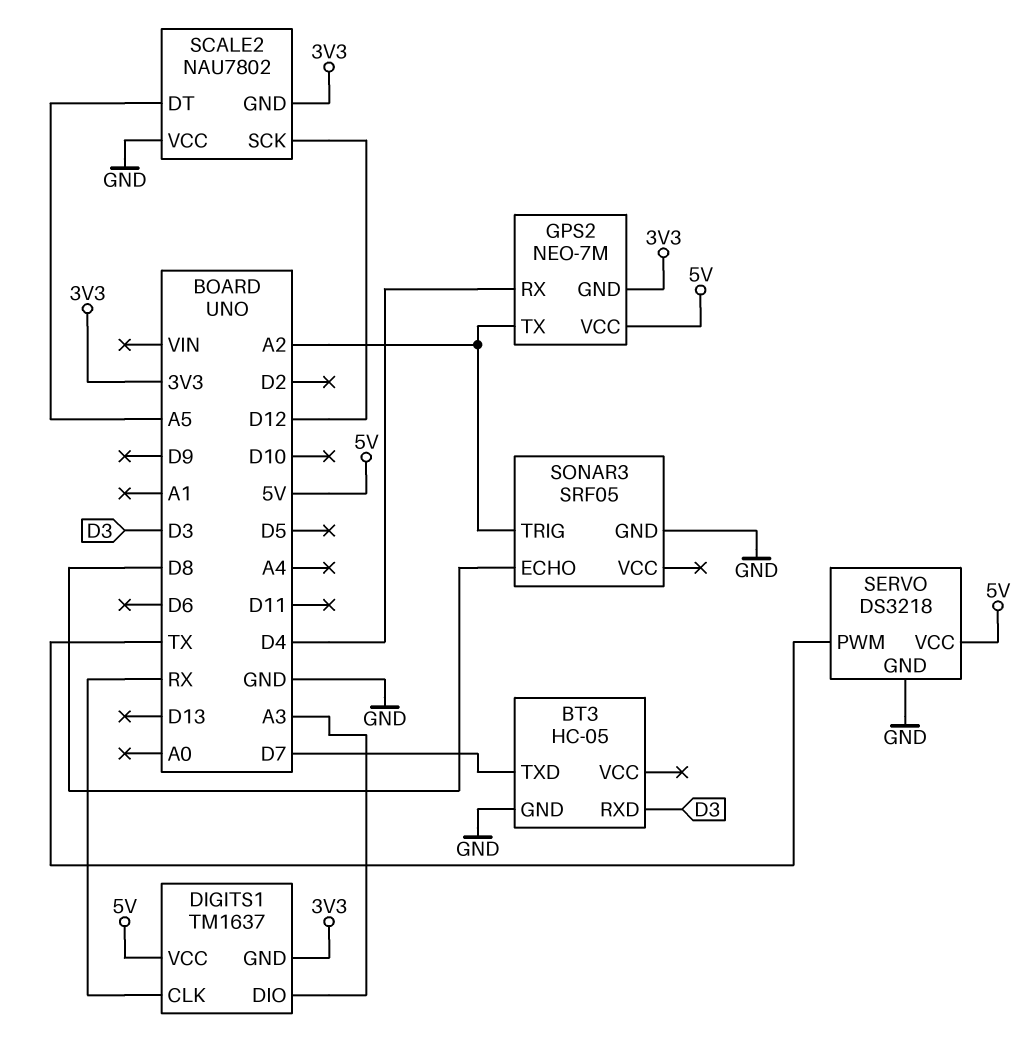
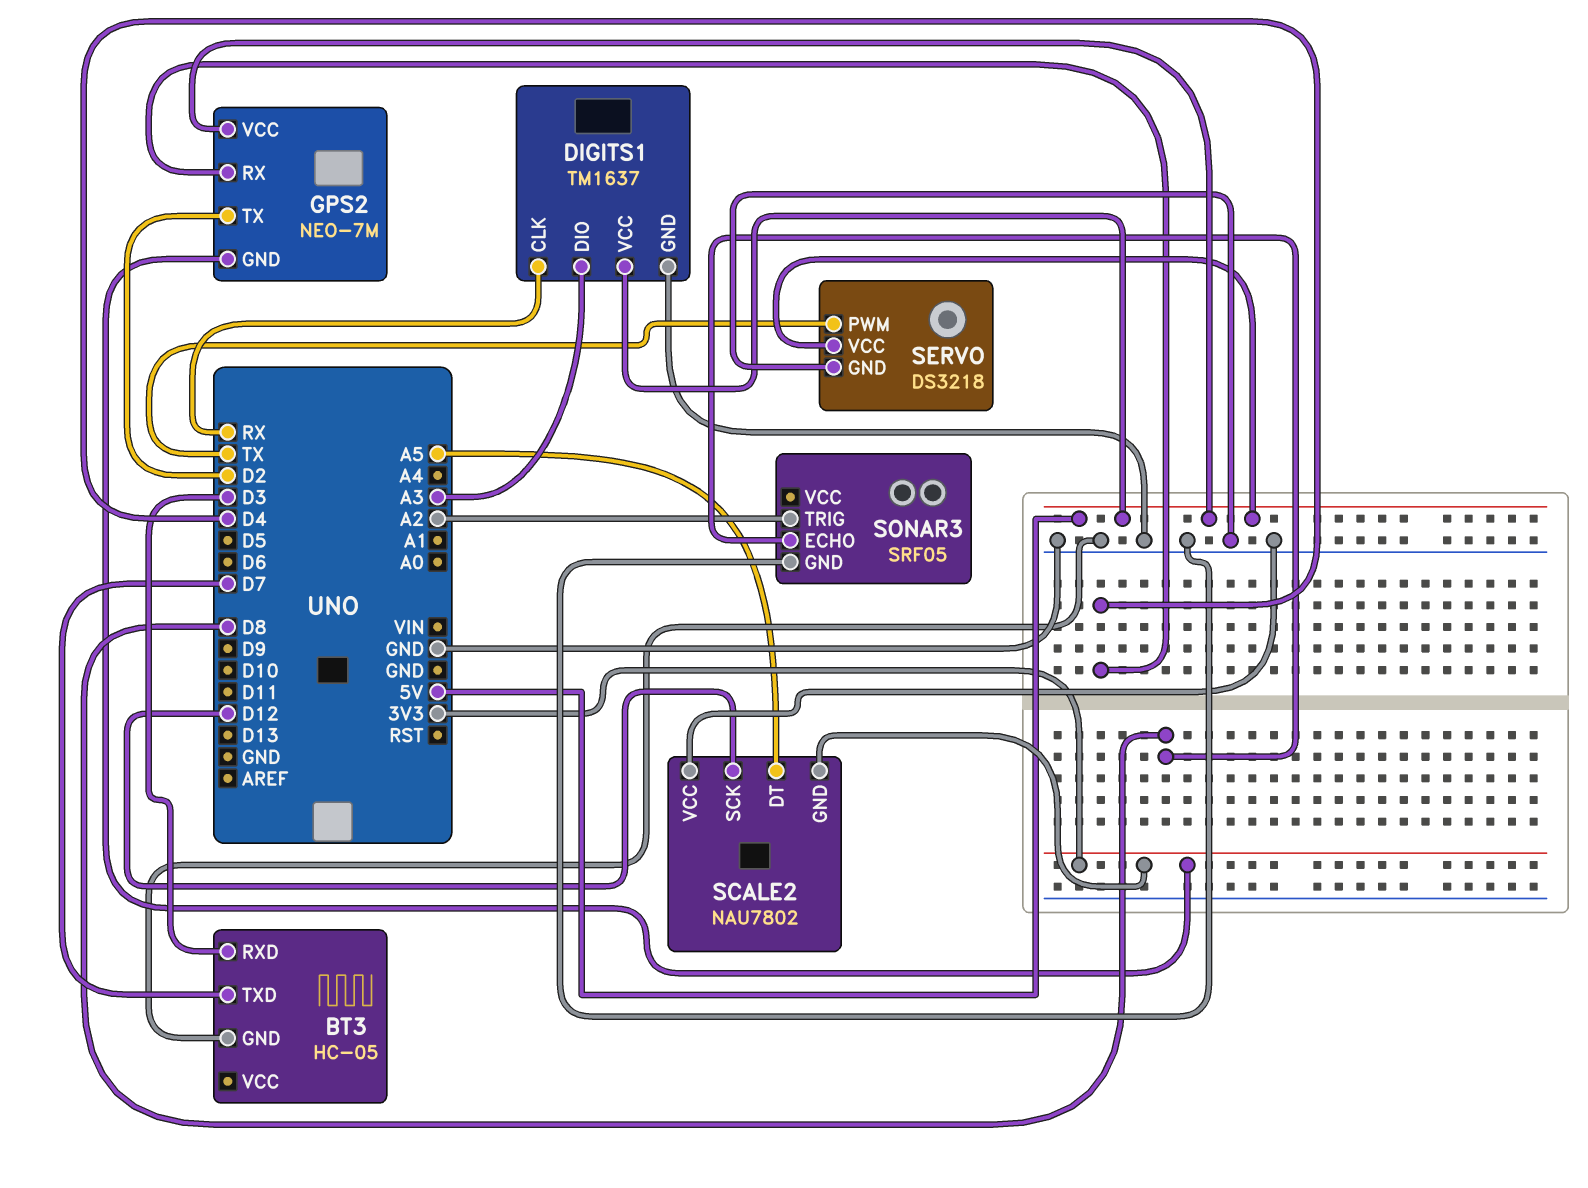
DIGITS1 pin GND: 3V3 -> GND
GPS2 pin TX: A2 -> D2

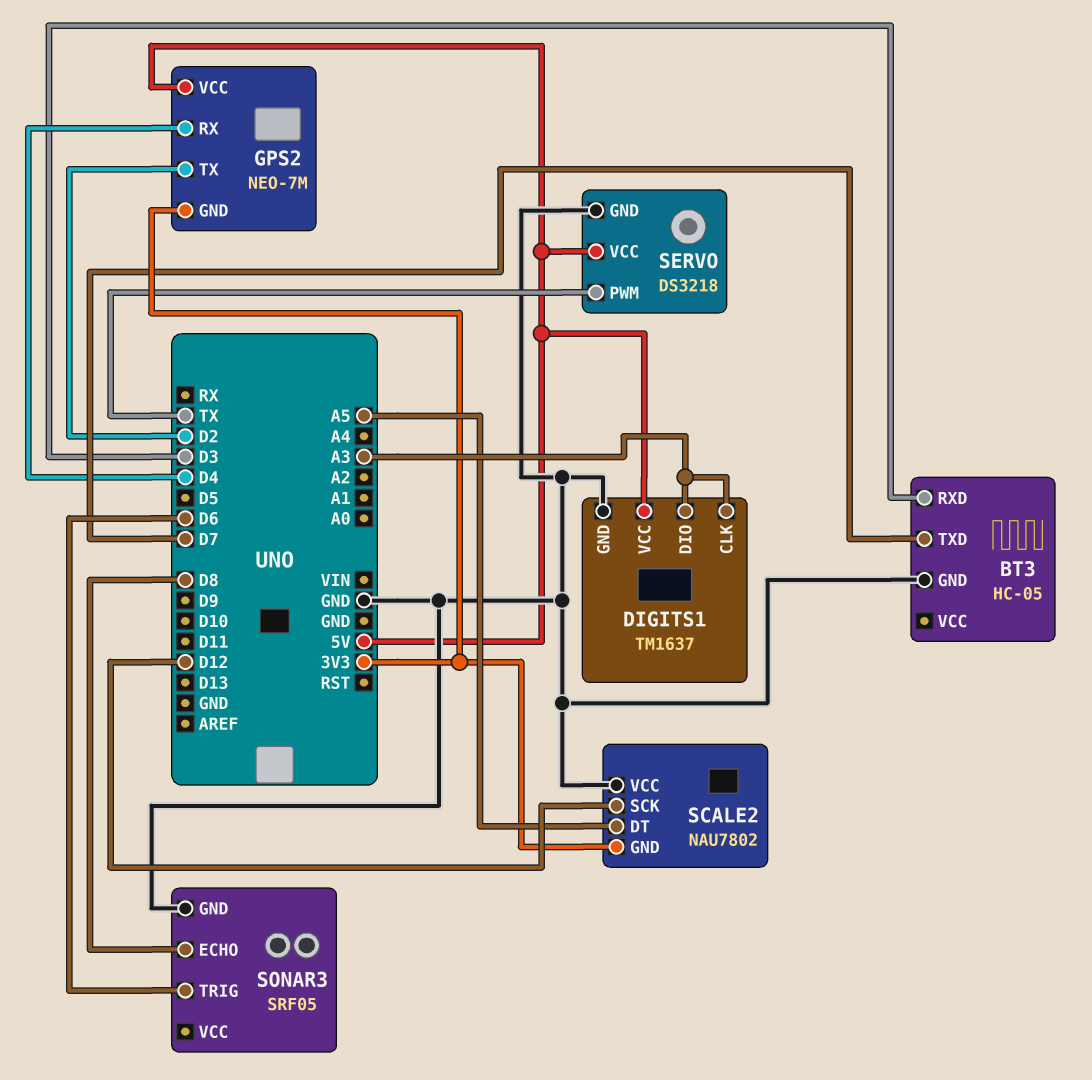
DIGITS1 pin CLK: RX -> A3
SONAR3 pin TRIG: A2 -> D6

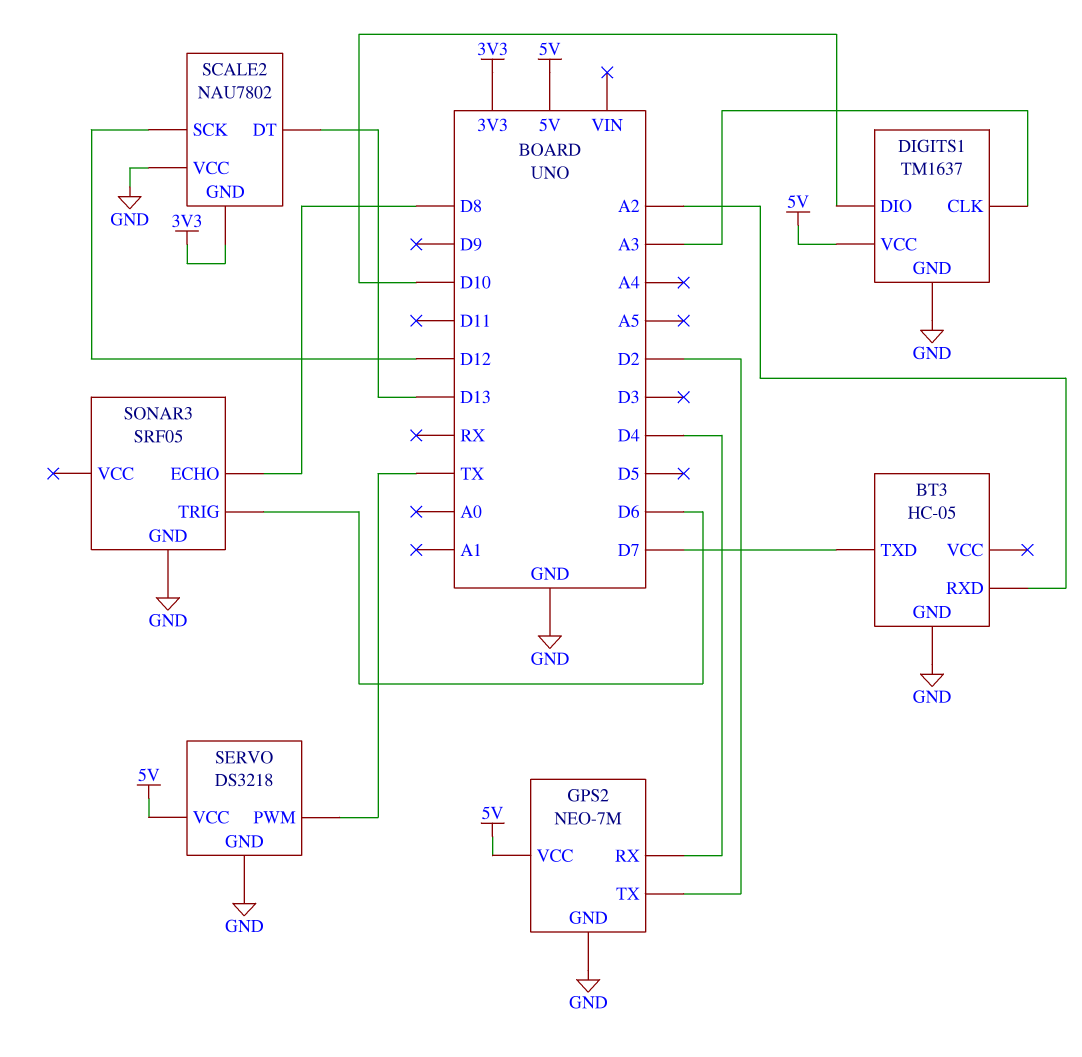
BT3 pin RXD: D3 -> A2
DIGITS1 pin DIO: A3 -> D10
GPS2 pin GND: 3V3 -> GND
SCALE2 pin DT: A5 -> D13

